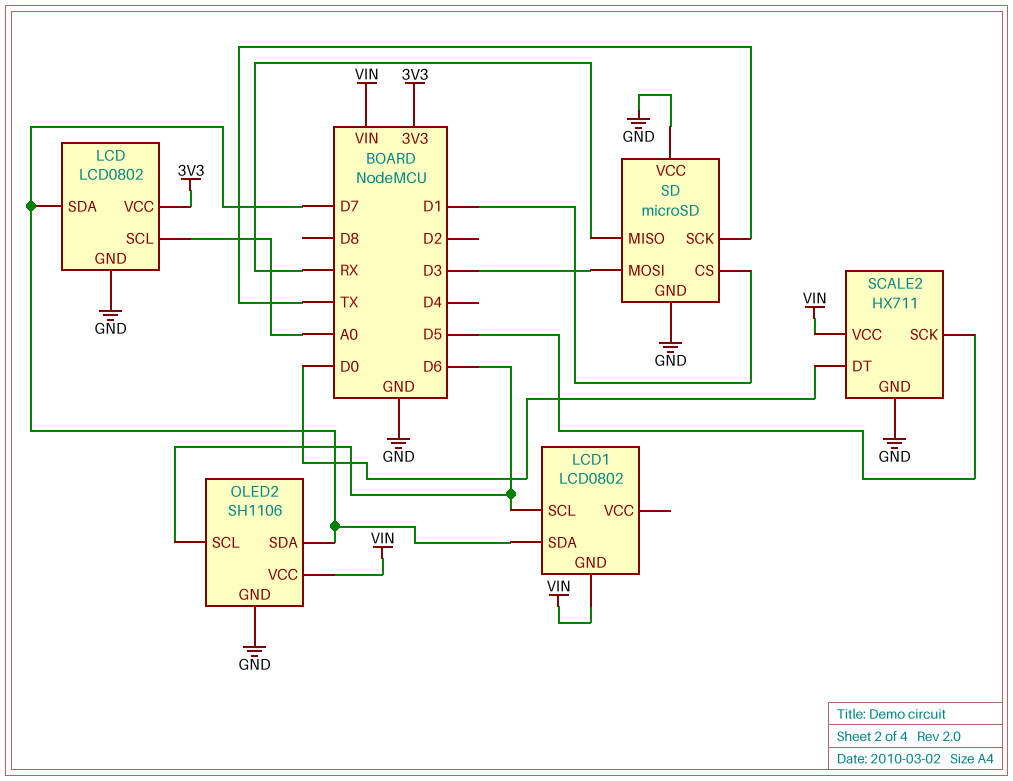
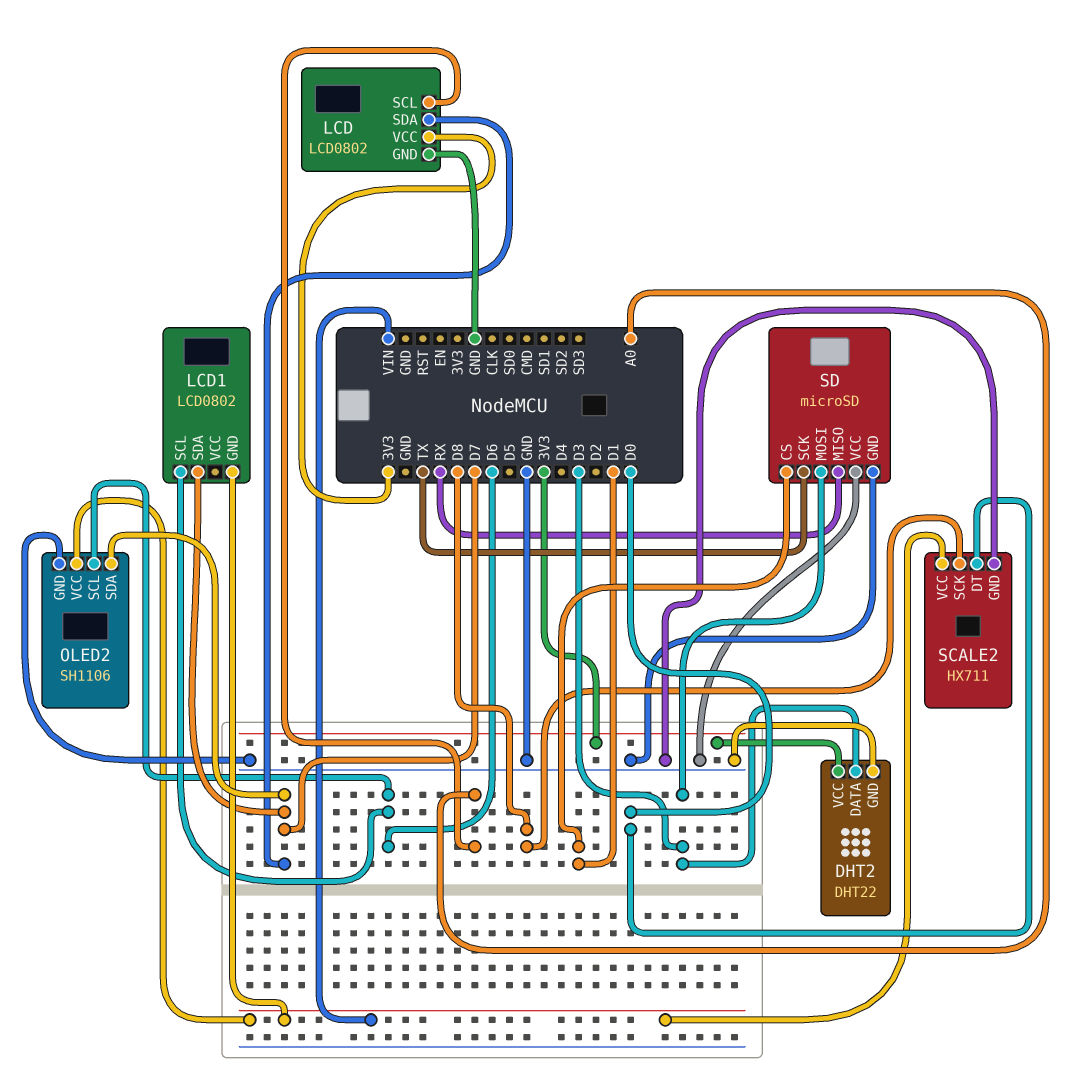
DHT2: none -> DHT22
DHT2 pin DATA: none -> D3
DHT2 pin GND: none -> GND
DHT2 pin VCC: none -> 3V3
SCALE2 pin SCK: D5 -> D8

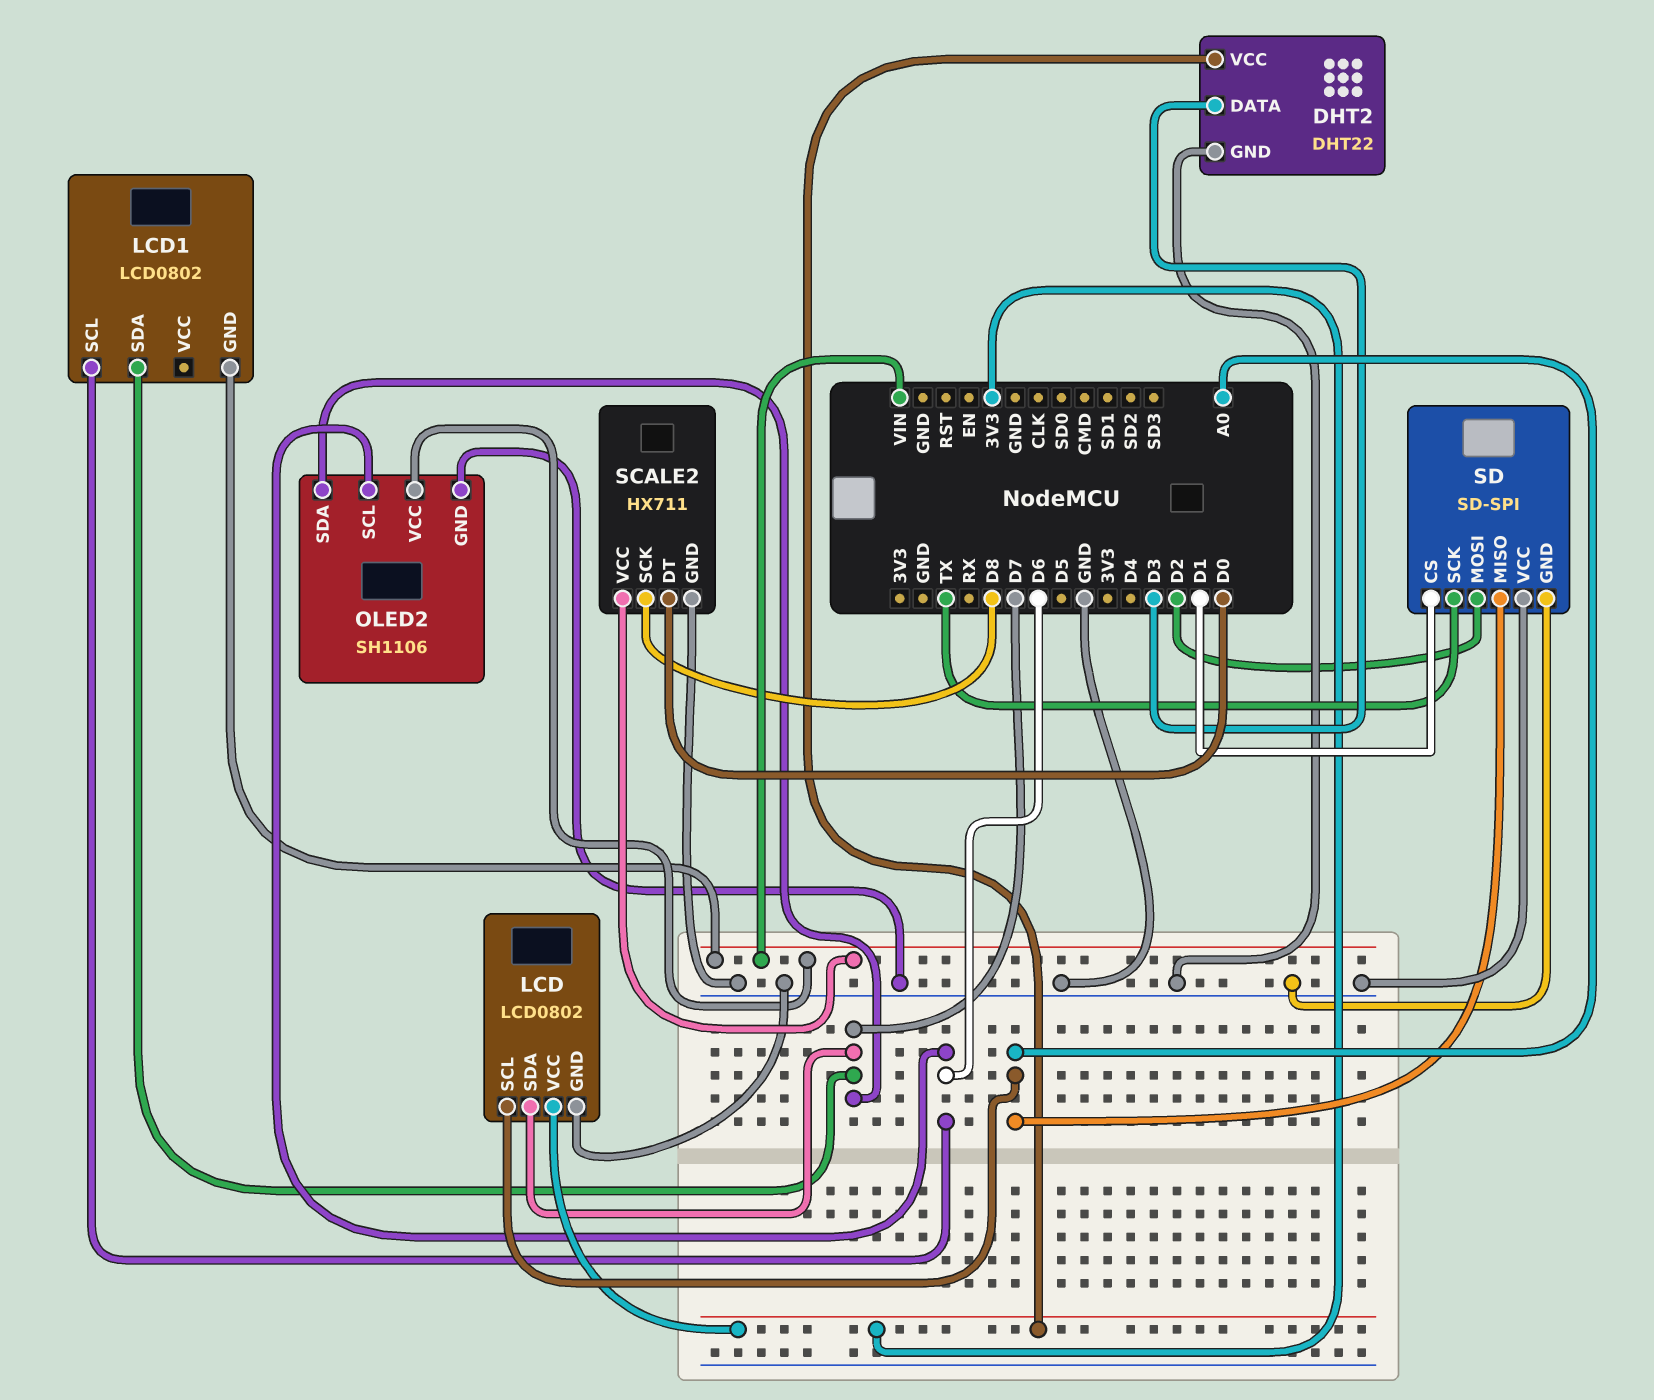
SD: microSD -> SD-SPI
SD pin MISO: RX -> A0
SD pin MOSI: D3 -> D2

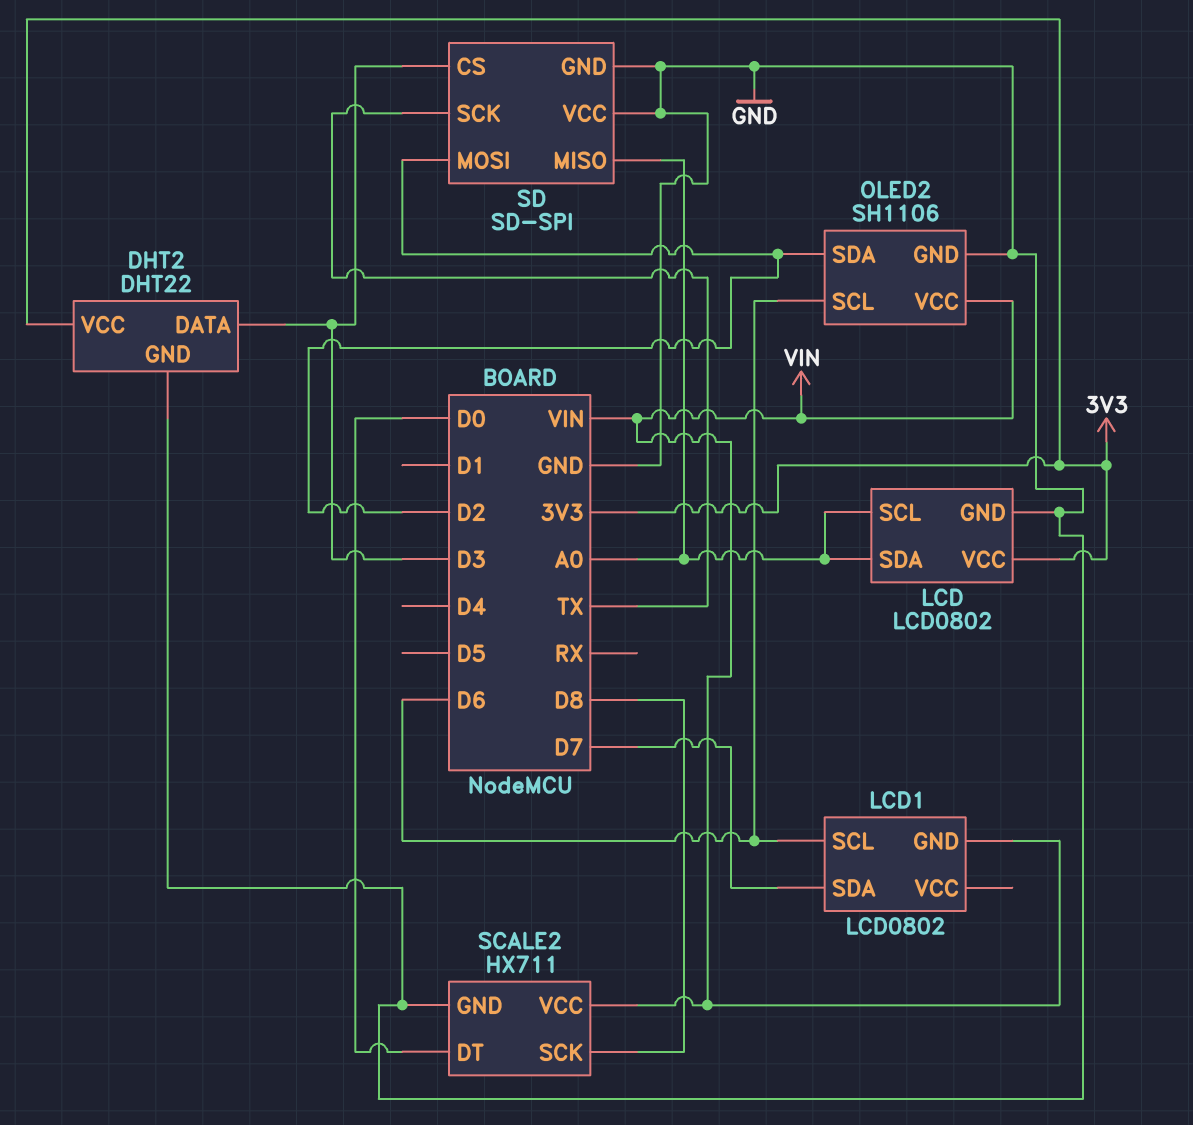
LCD pin SDA: D7 -> A0
OLED2 pin SDA: D7 -> D2
SD pin CS: D1 -> D3

